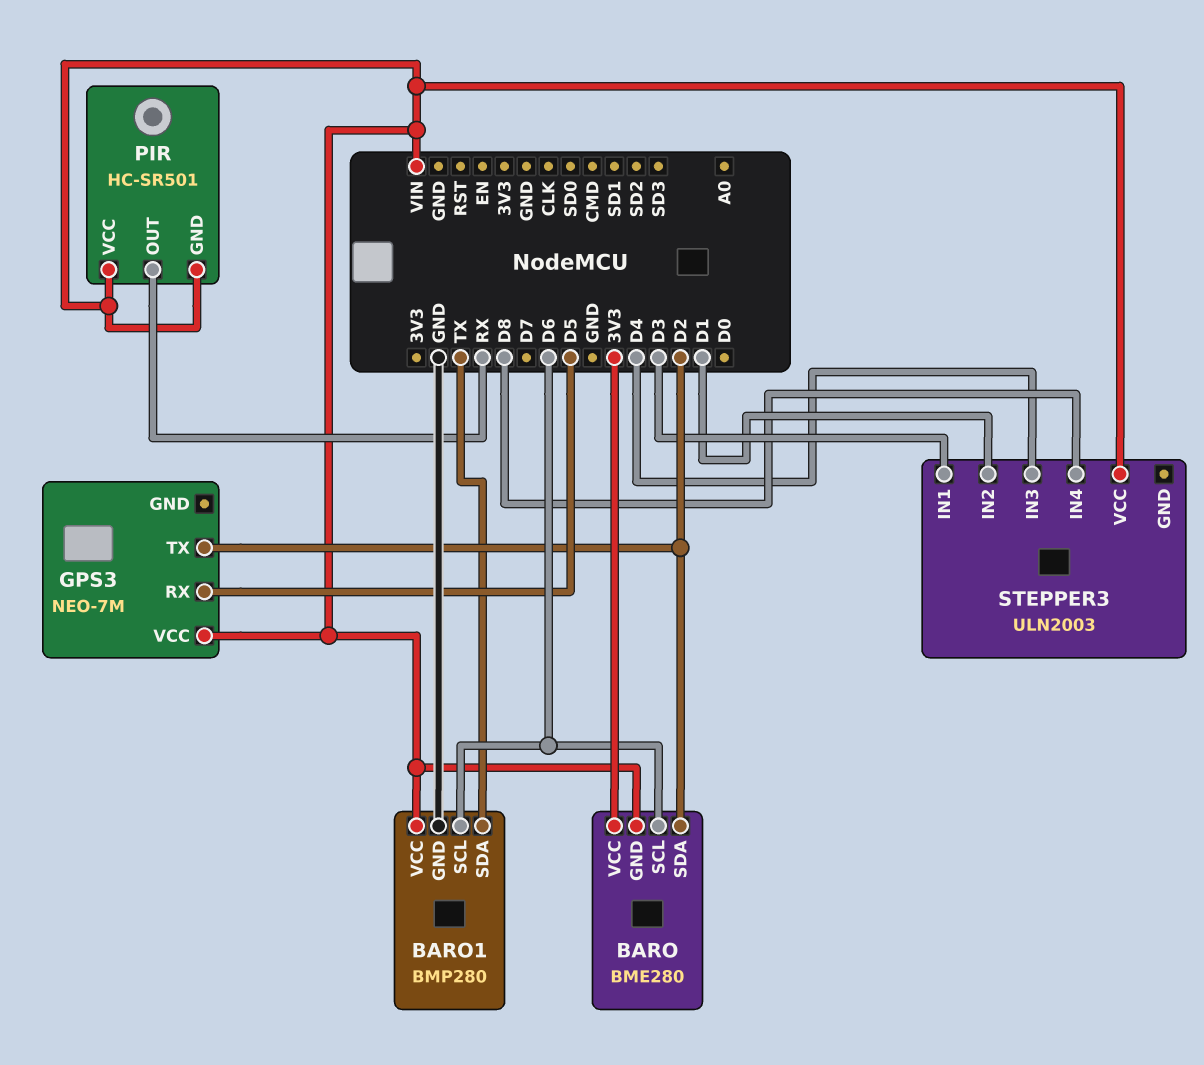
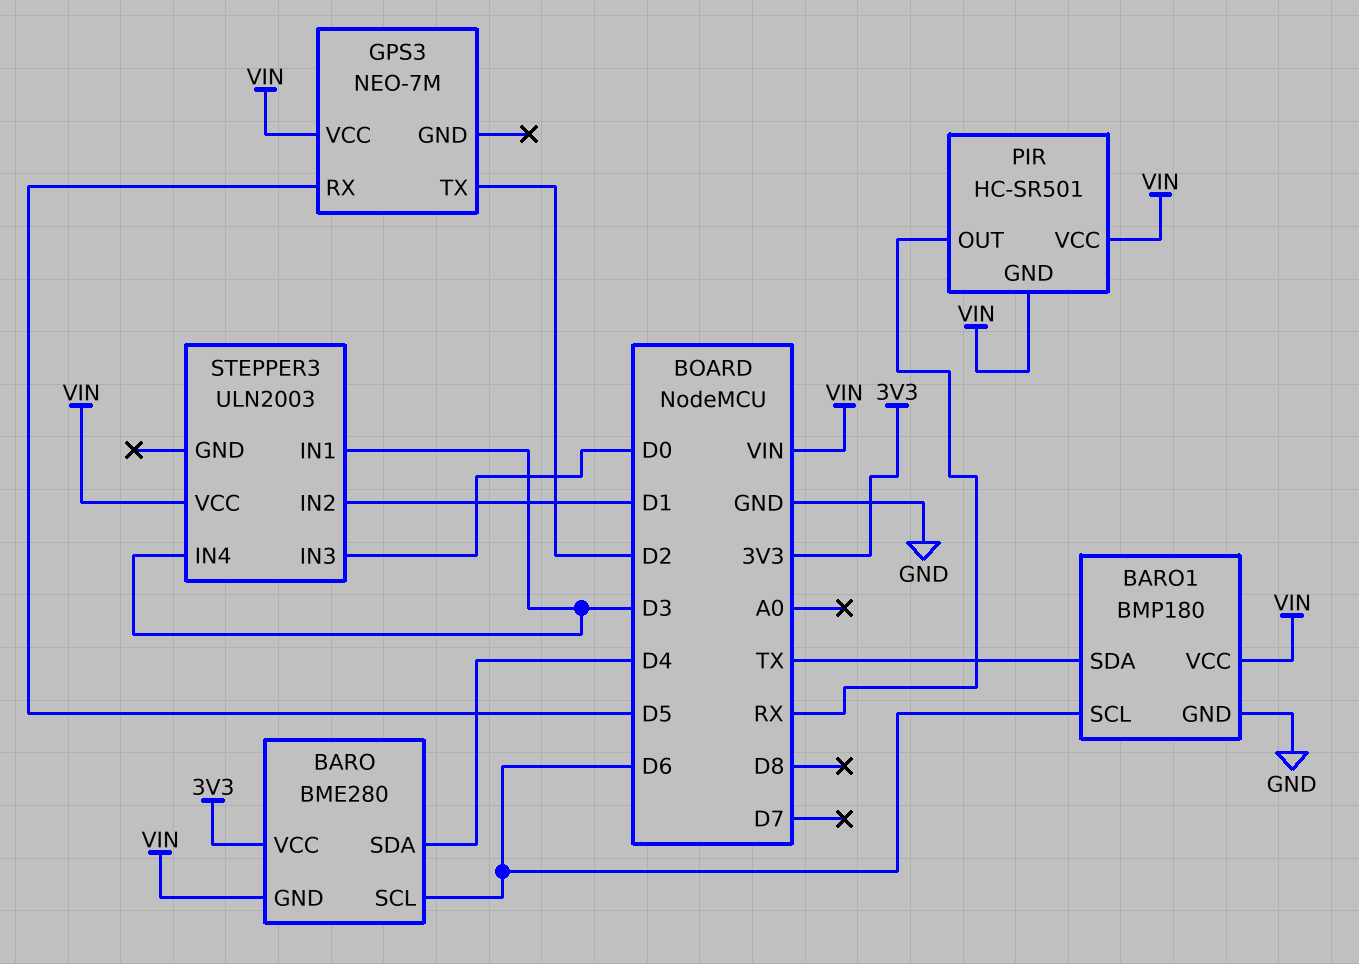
BARO pin SDA: D2 -> D4
BARO1: BMP280 -> BMP180
STEPPER3 pin IN3: D4 -> D0
STEPPER3 pin IN4: D8 -> D3

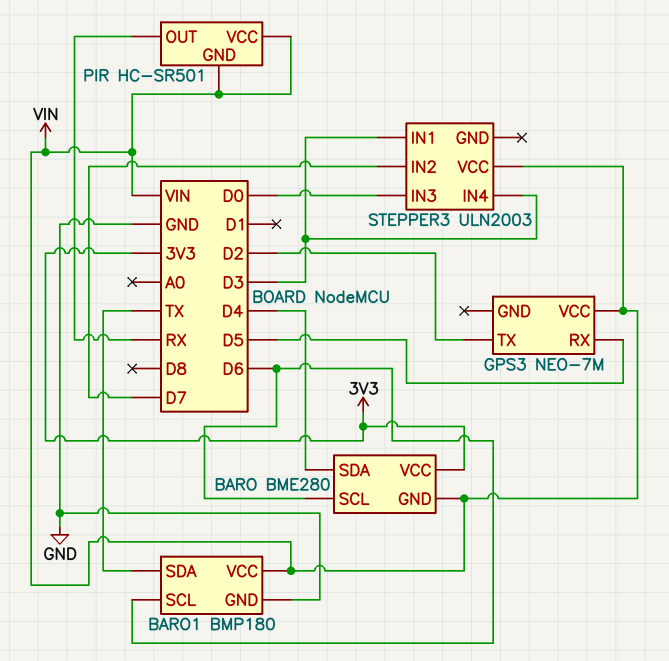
STEPPER3 pin IN2: D1 -> D7

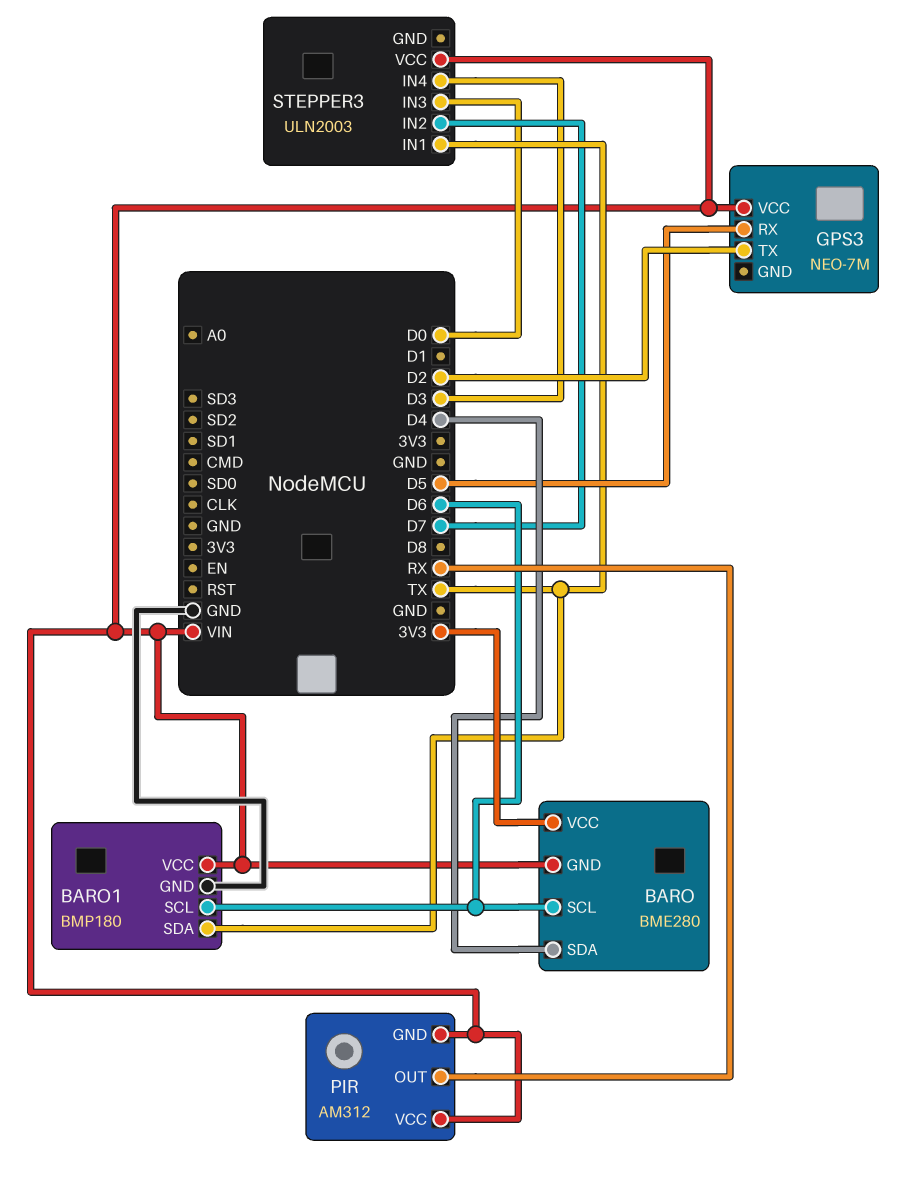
PIR: HC-SR501 -> AM312
STEPPER3 pin IN1: D3 -> TX

